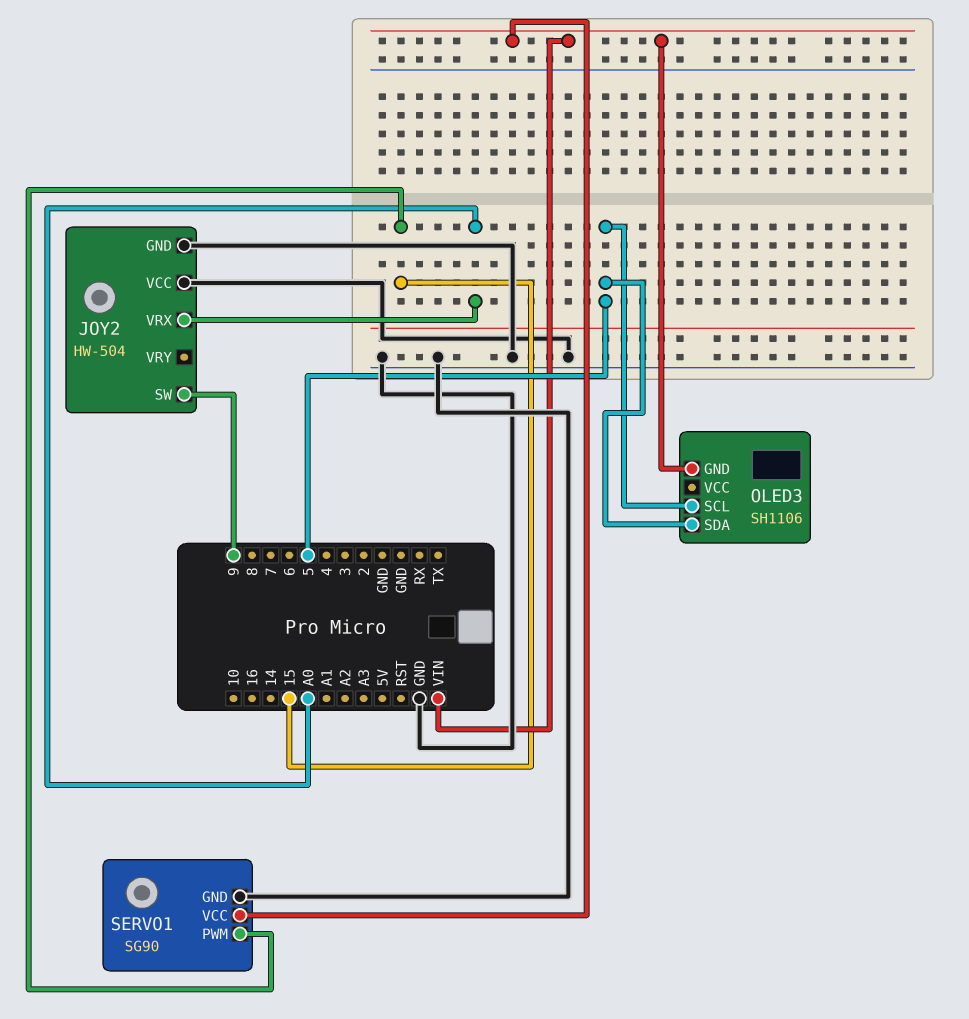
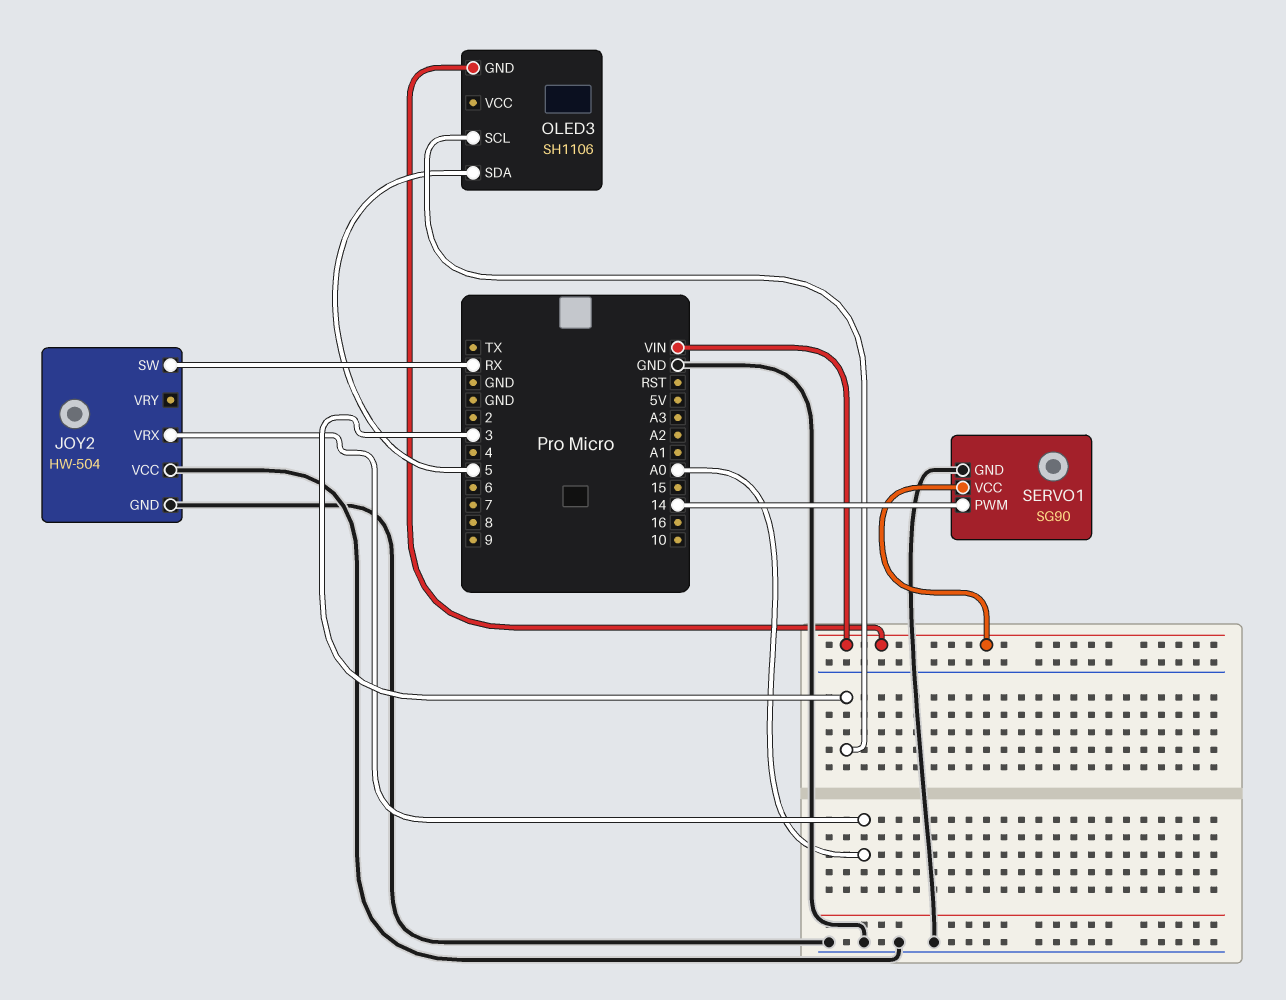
JOY2 pin SW: 9 -> RX
OLED3 pin SCL: 5 -> 3
SERVO1 pin PWM: 15 -> 14

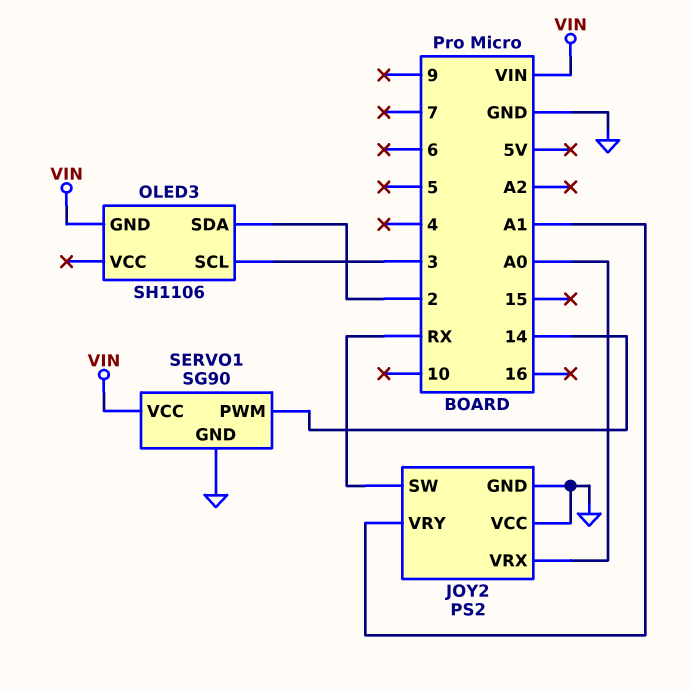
JOY2: HW-504 -> PS2
JOY2 pin VRY: none -> A1
OLED3 pin SDA: 5 -> 2

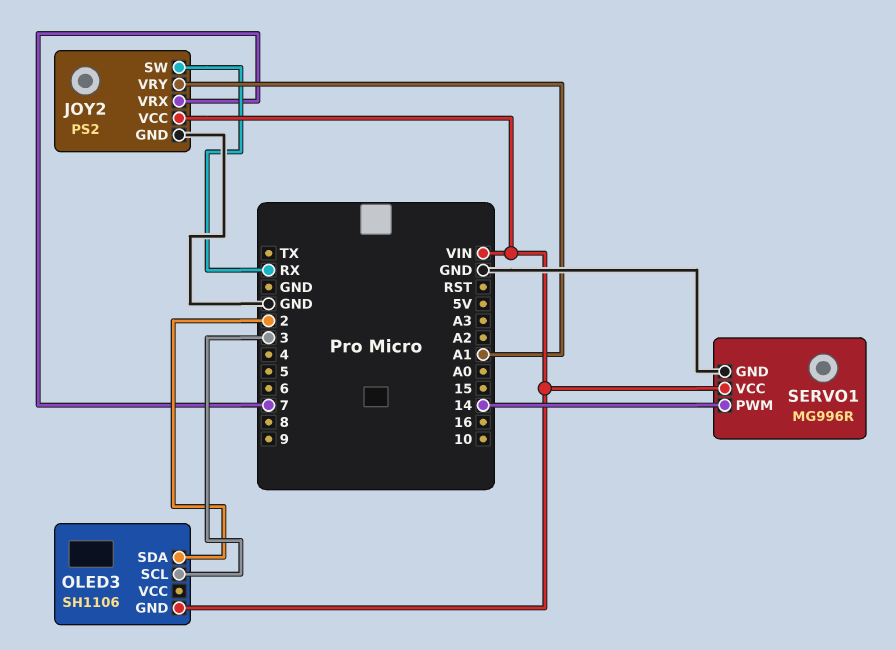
JOY2 pin VCC: GND -> VIN
JOY2 pin VRX: A0 -> 7
SERVO1: SG90 -> MG996R

